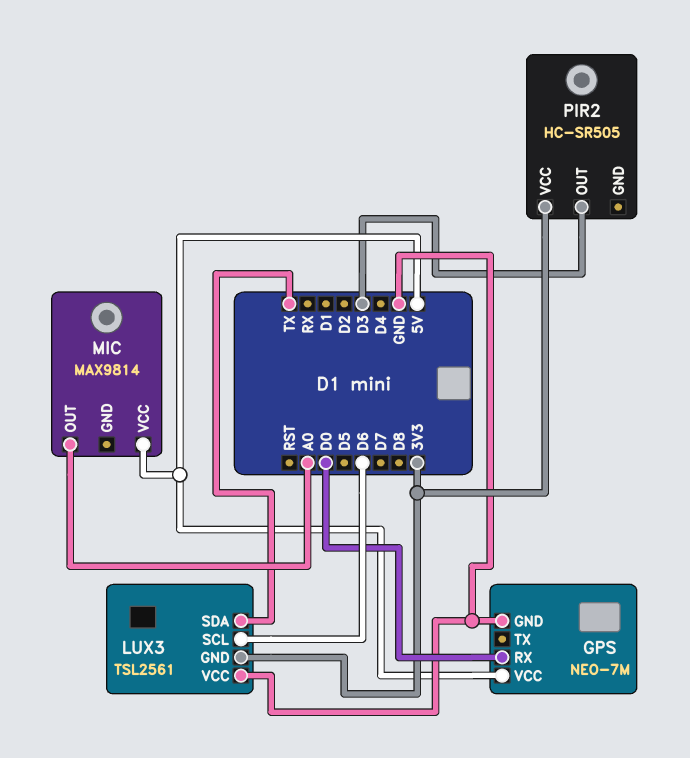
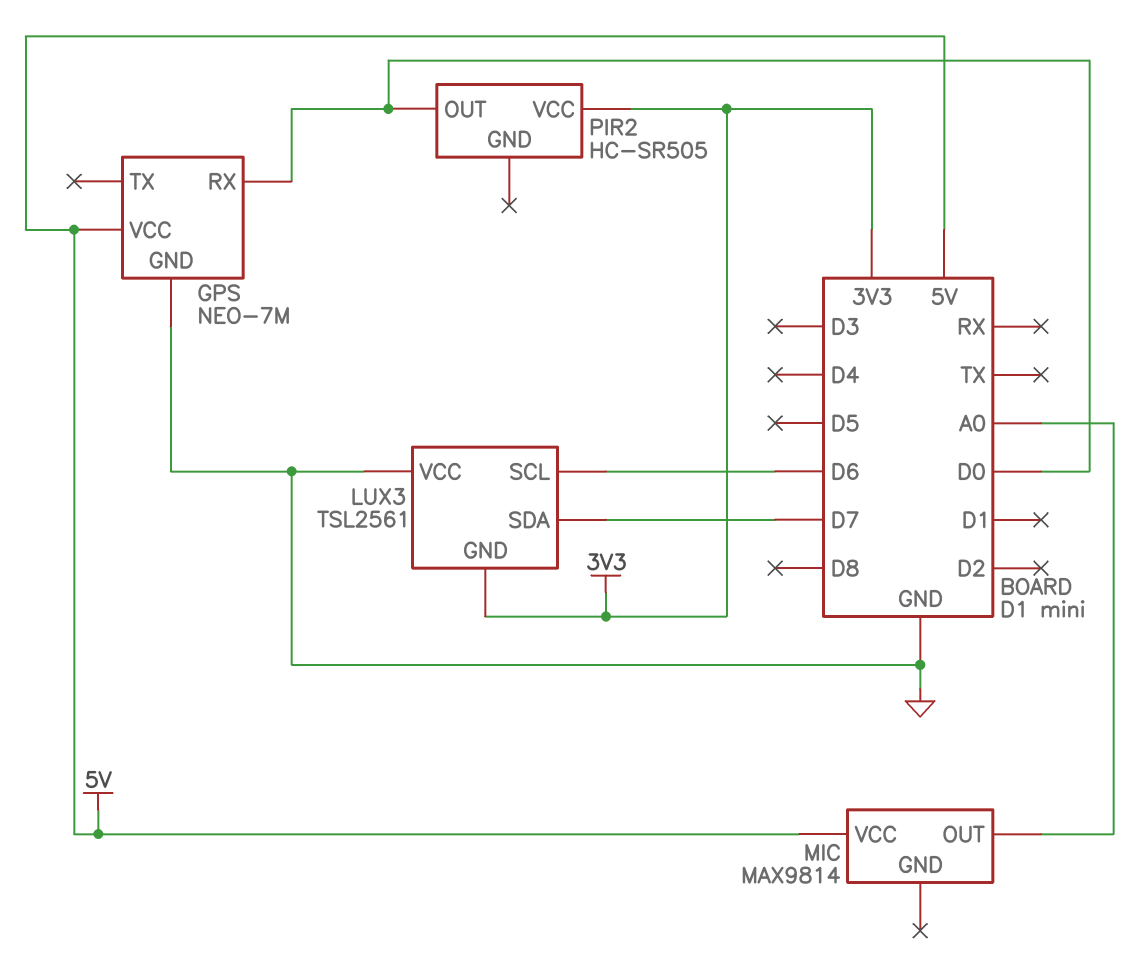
LUX3 pin SDA: TX -> D7
PIR2 pin OUT: D3 -> D0

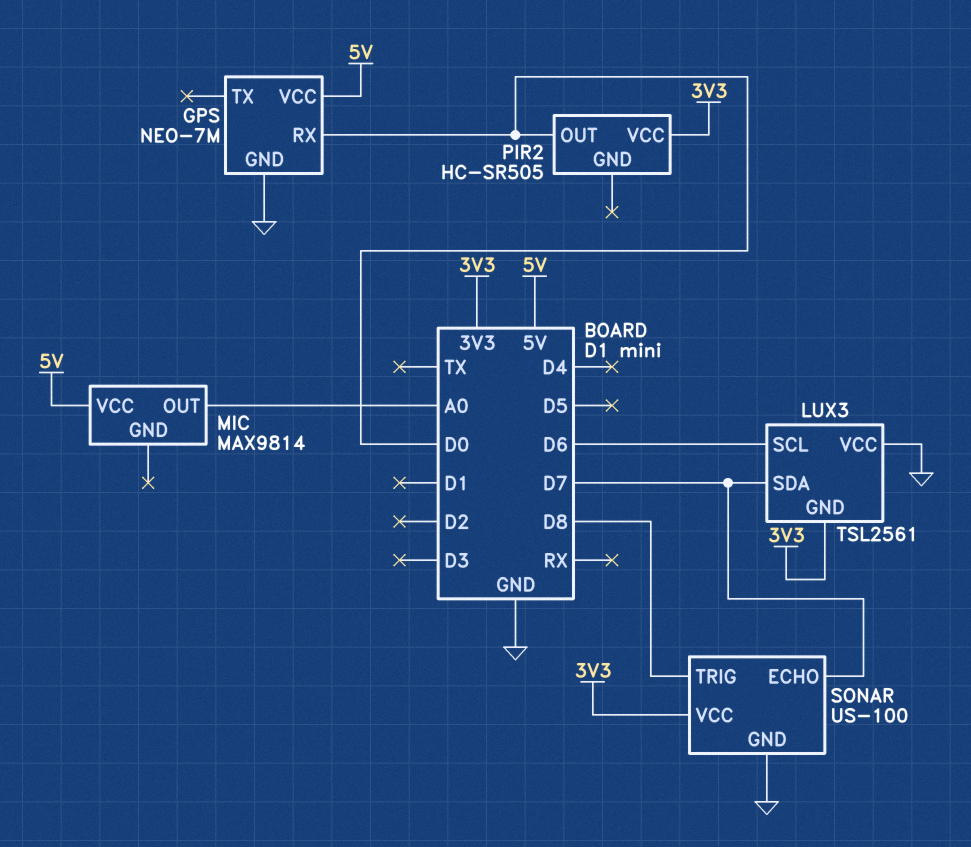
SONAR: none -> US-100
SONAR pin ECHO: none -> D7
SONAR pin GND: none -> GND
SONAR pin TRIG: none -> D8
SONAR pin VCC: none -> 3V3

